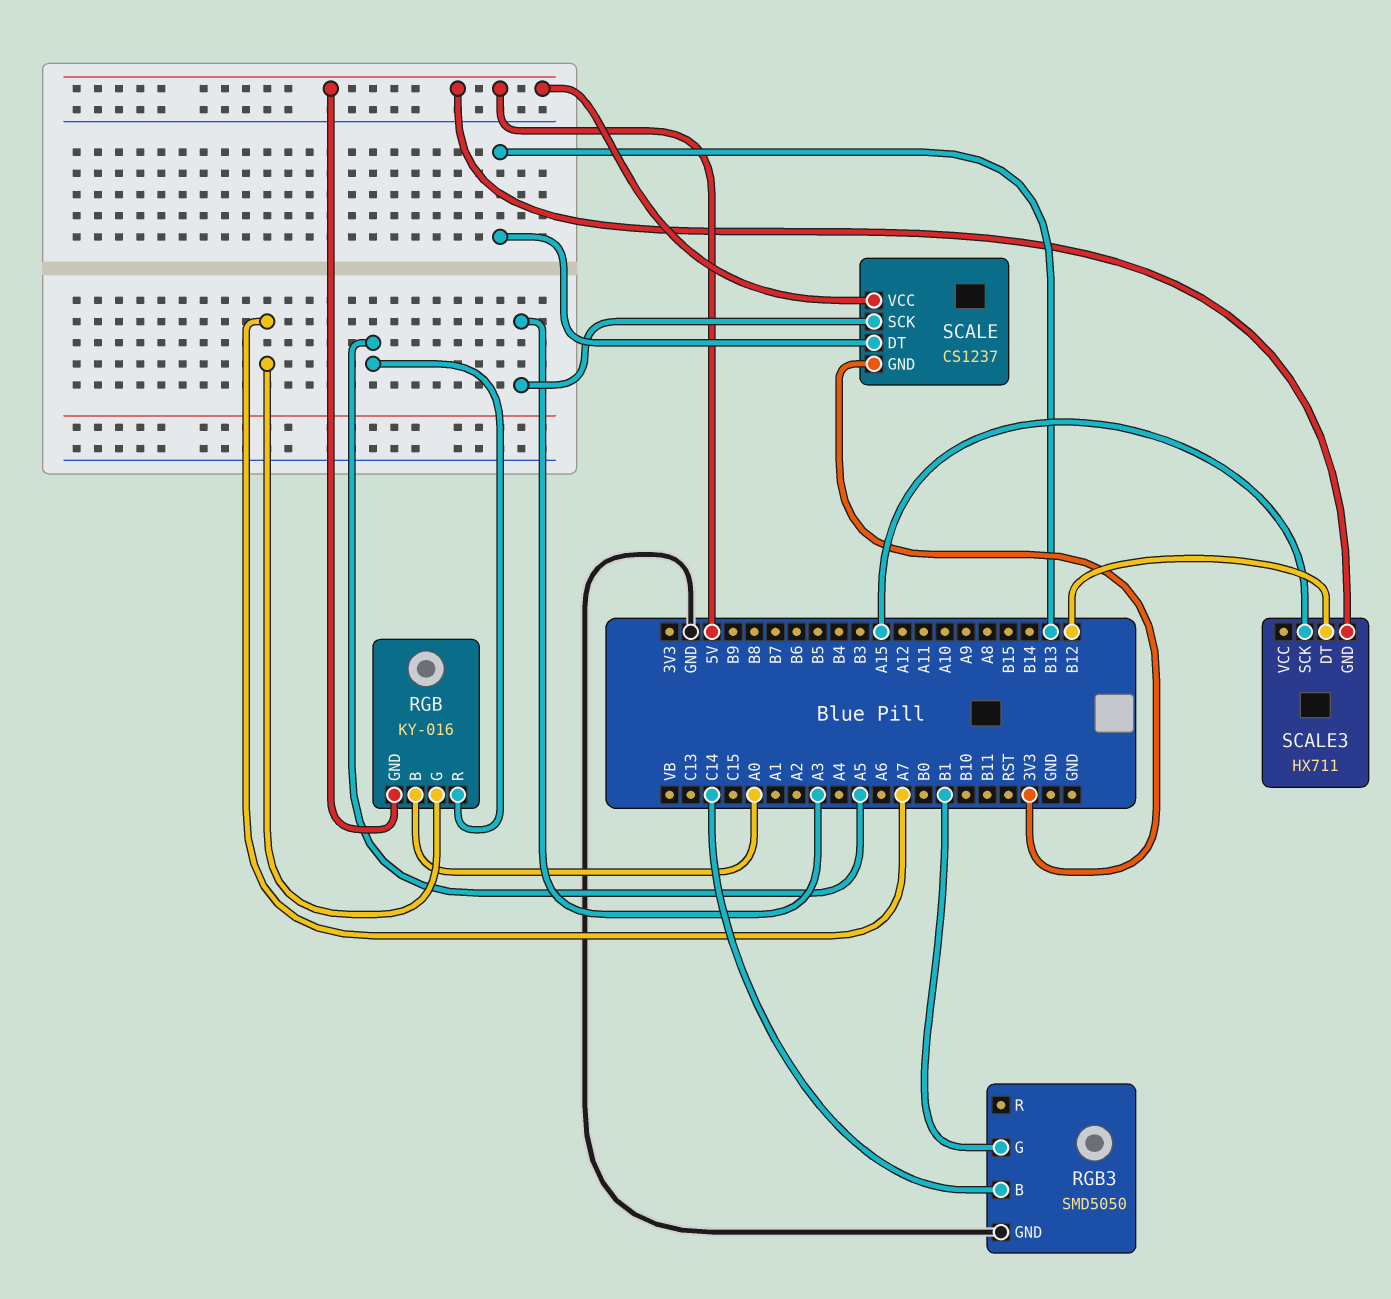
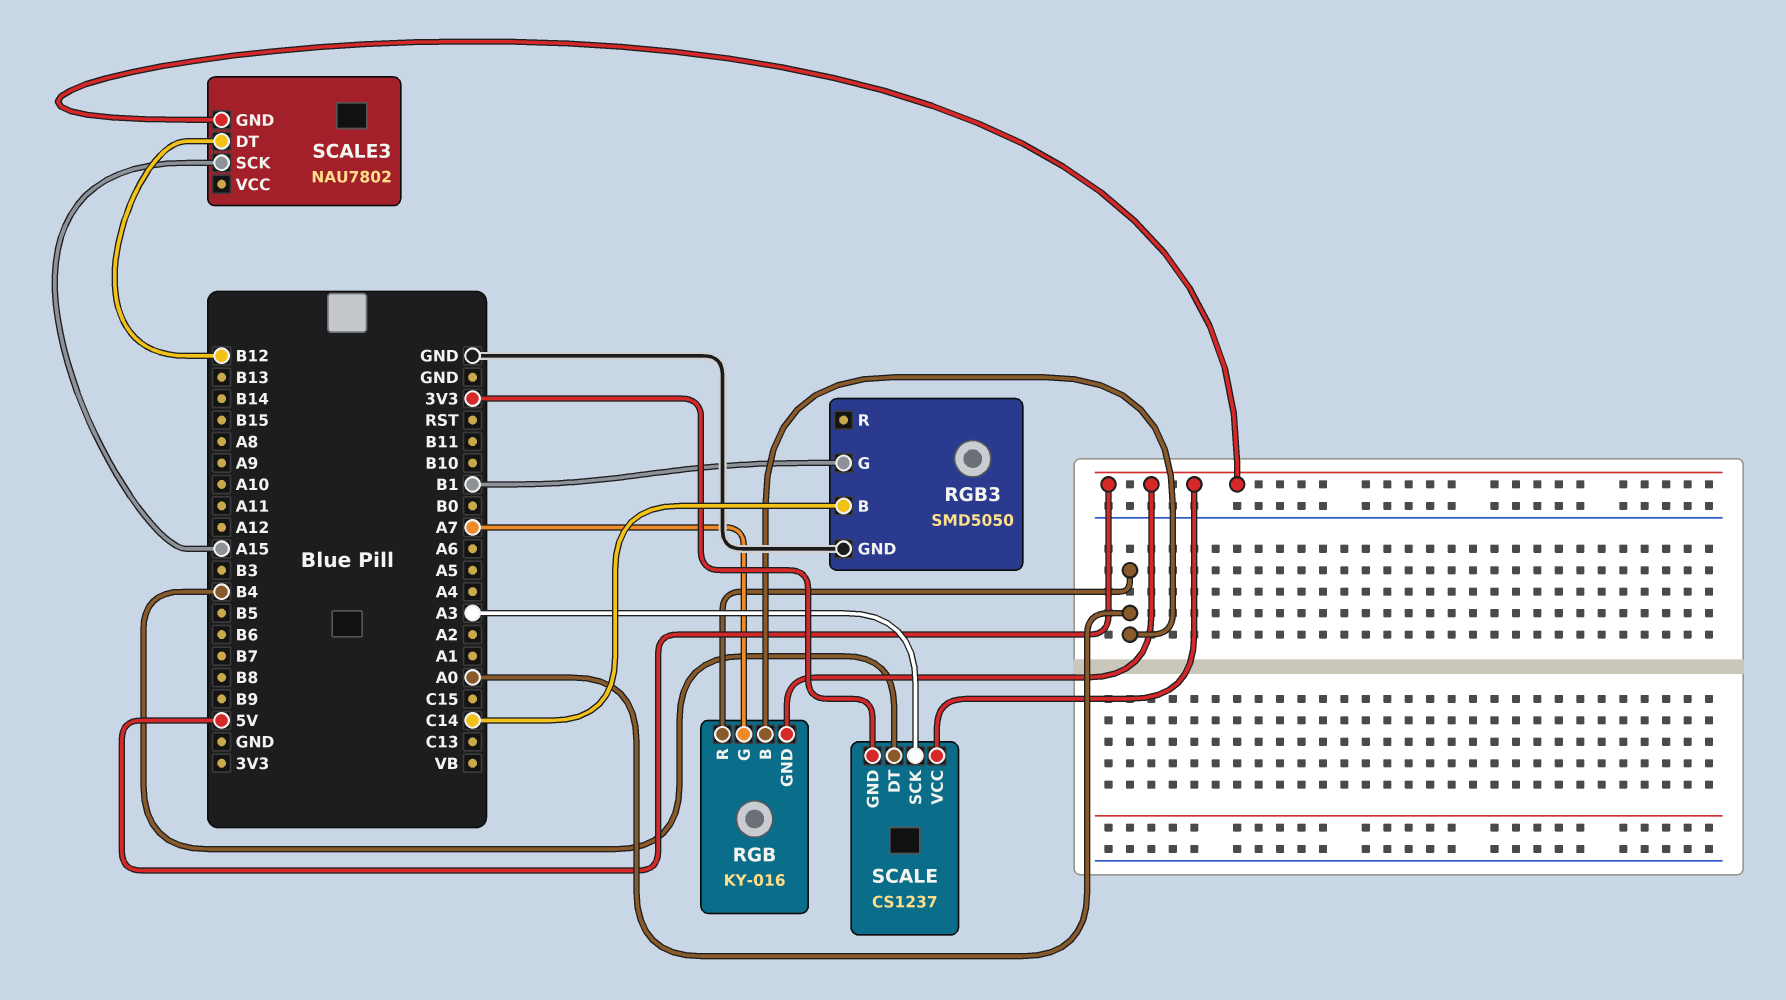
RGB pin R: A5 -> A0
SCALE pin DT: B13 -> B4
SCALE3: HX711 -> NAU7802

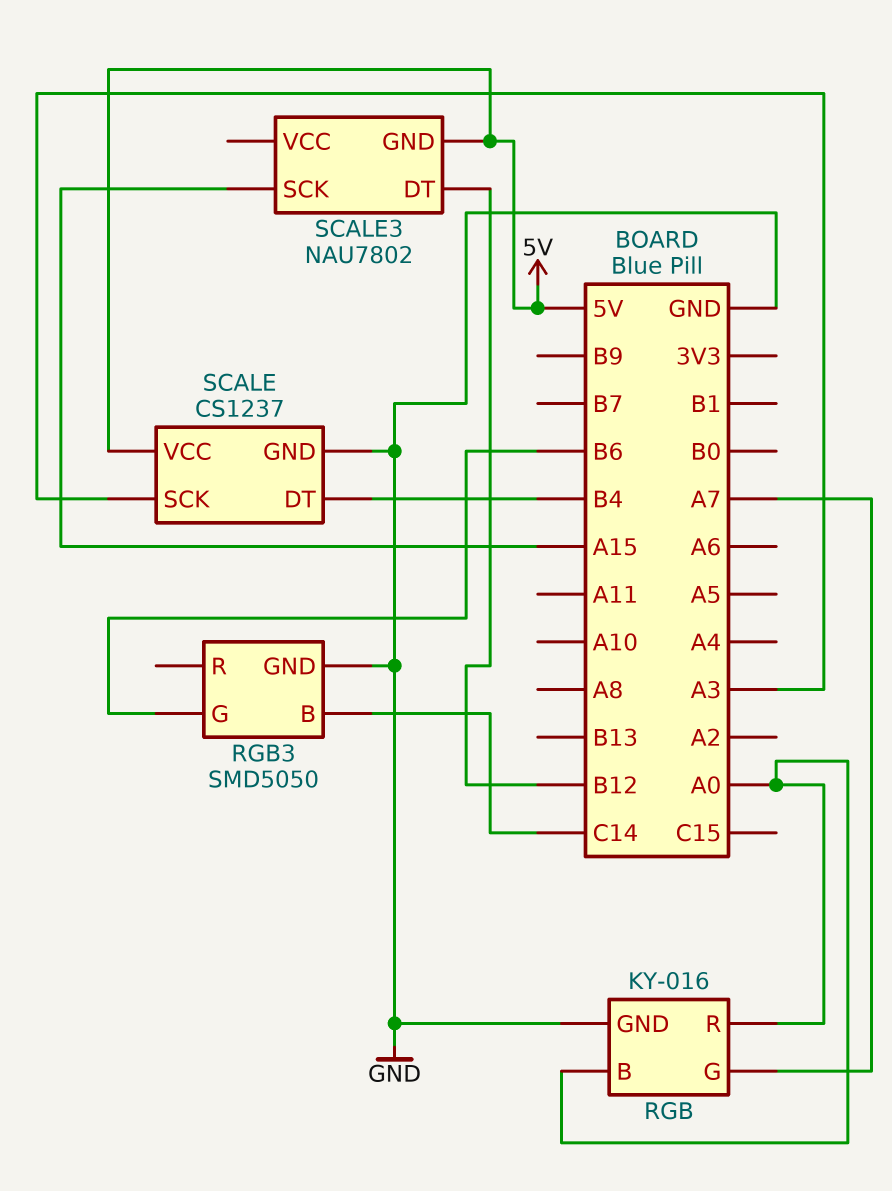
RGB pin GND: 5V -> GND
RGB3 pin G: B1 -> B6
SCALE pin GND: 3V3 -> GND

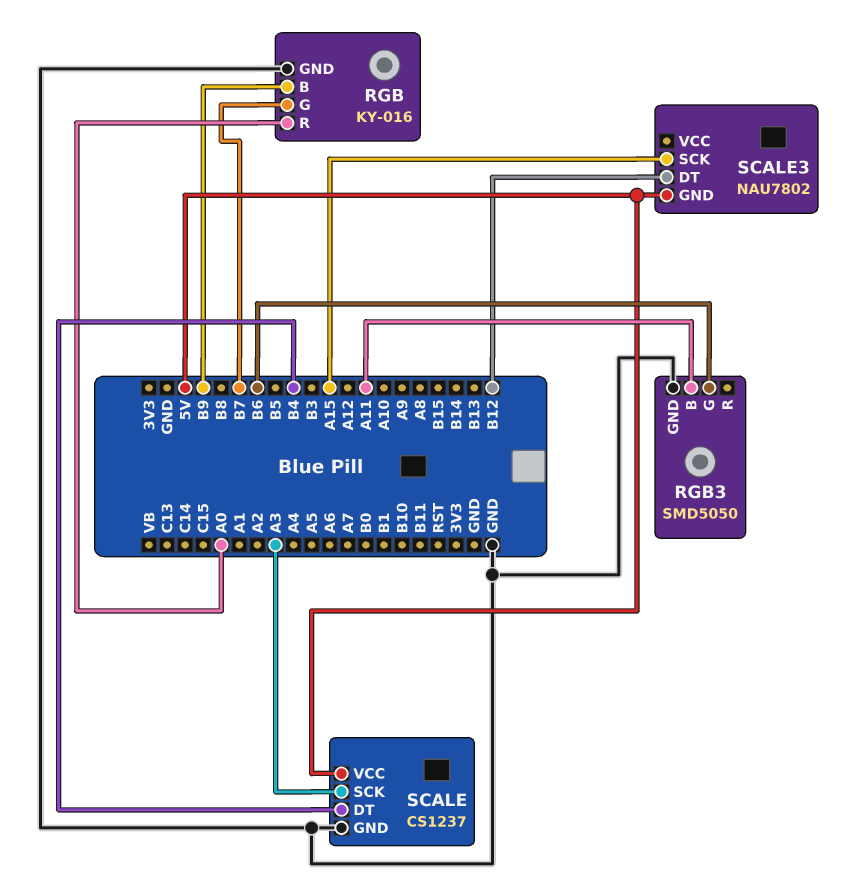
RGB pin B: A0 -> B9
RGB pin G: A7 -> B7
RGB3 pin B: C14 -> A11

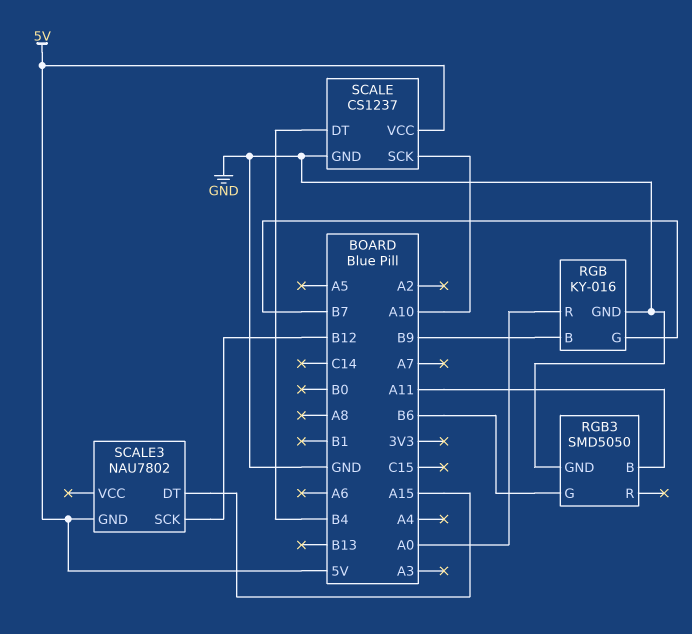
SCALE pin SCK: A3 -> A10
SCALE3 pin DT: B12 -> A15
SCALE3 pin SCK: A15 -> B12

